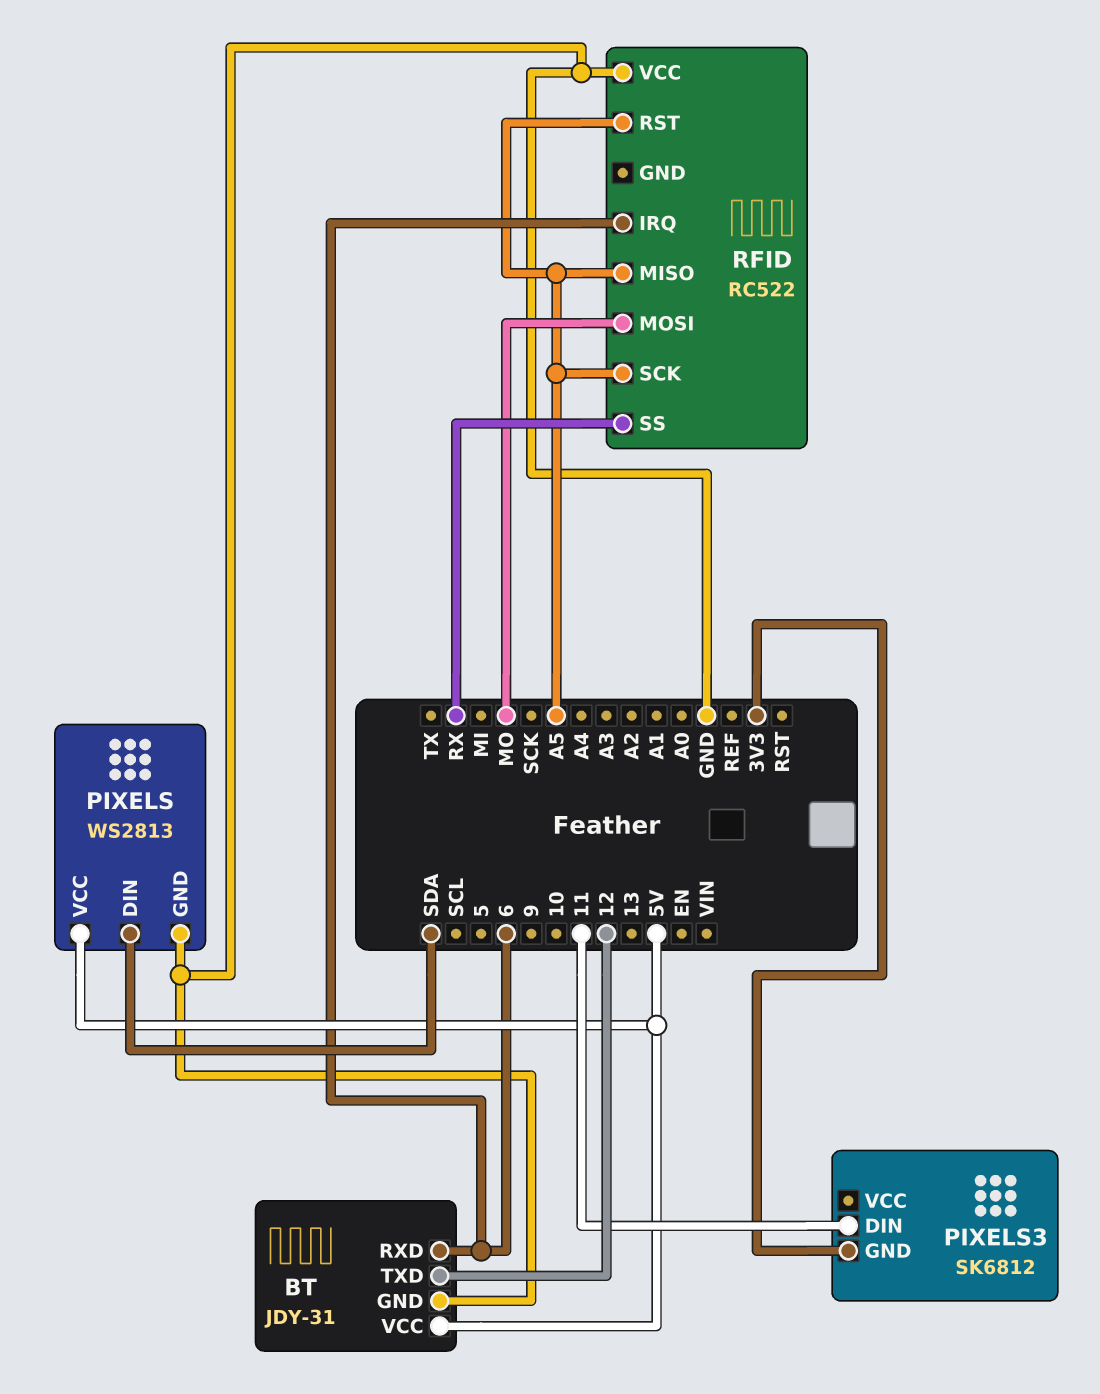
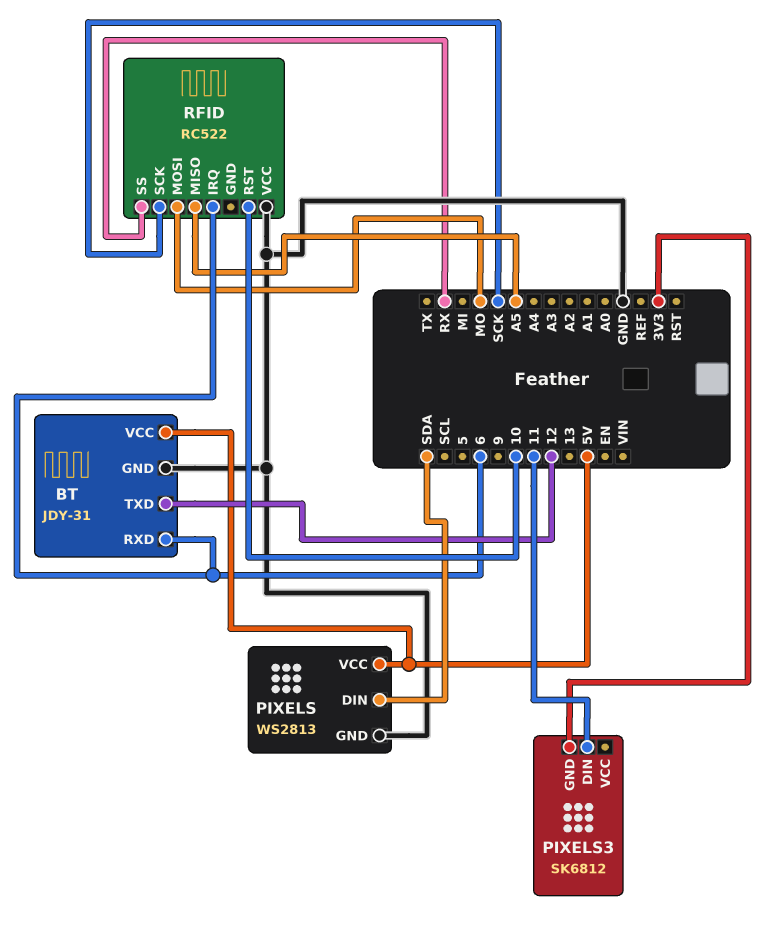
RFID pin RST: A5 -> 10
RFID pin SCK: A5 -> SCK

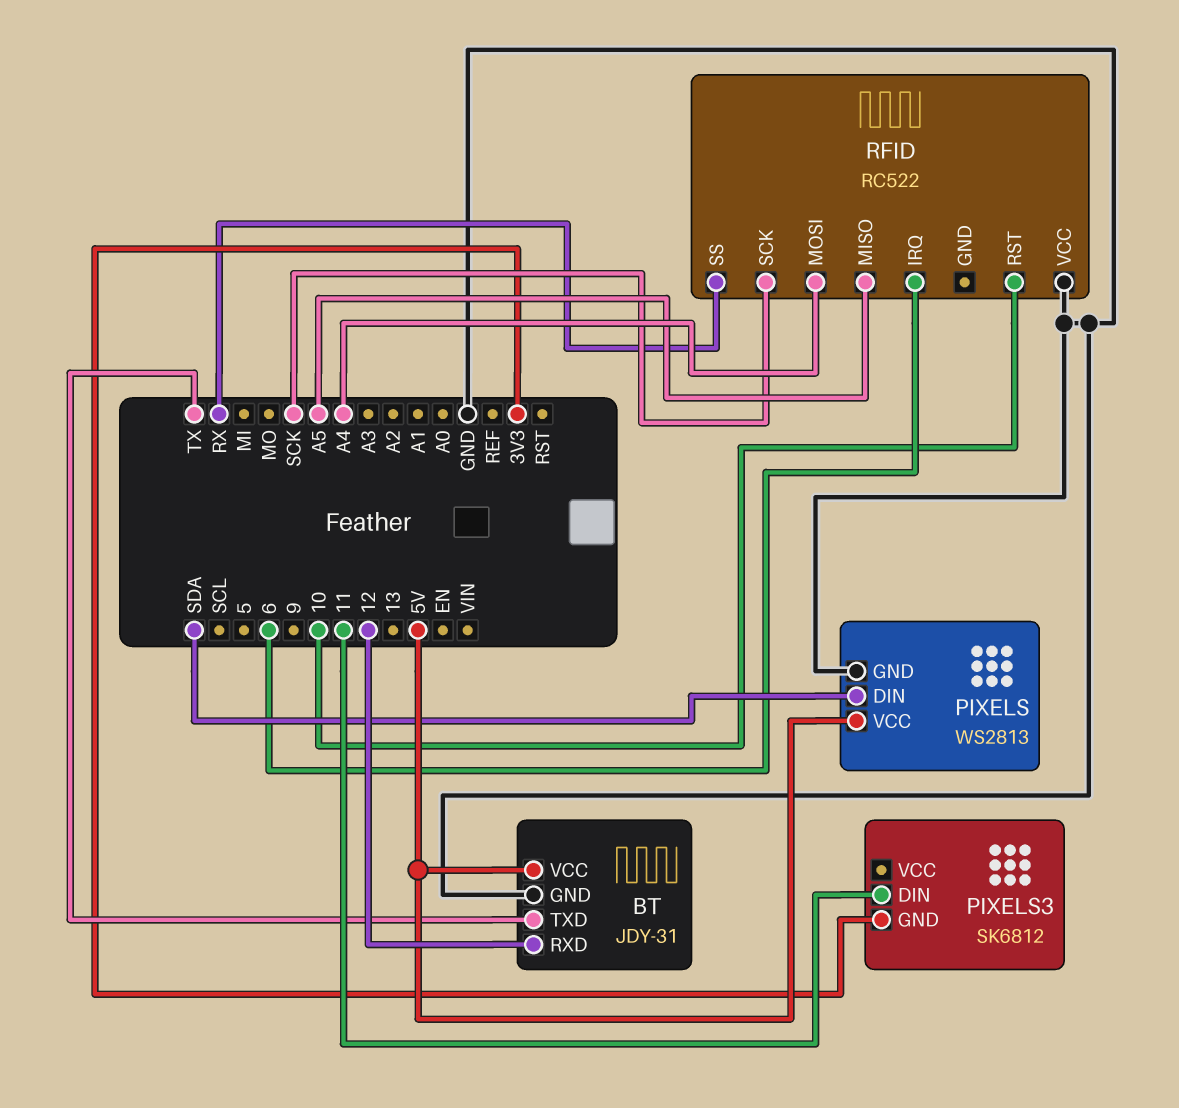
BT pin RXD: 6 -> 12
BT pin TXD: 12 -> TX
RFID pin MOSI: MO -> A4

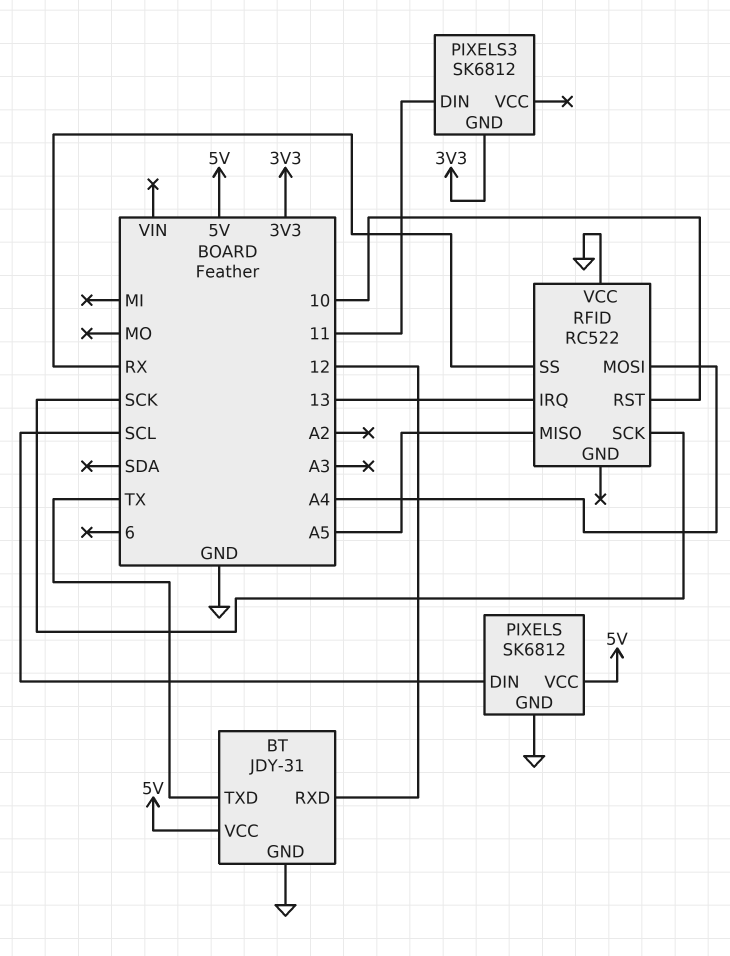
PIXELS: WS2813 -> SK6812
PIXELS pin DIN: SDA -> SCL
RFID pin IRQ: 6 -> 13

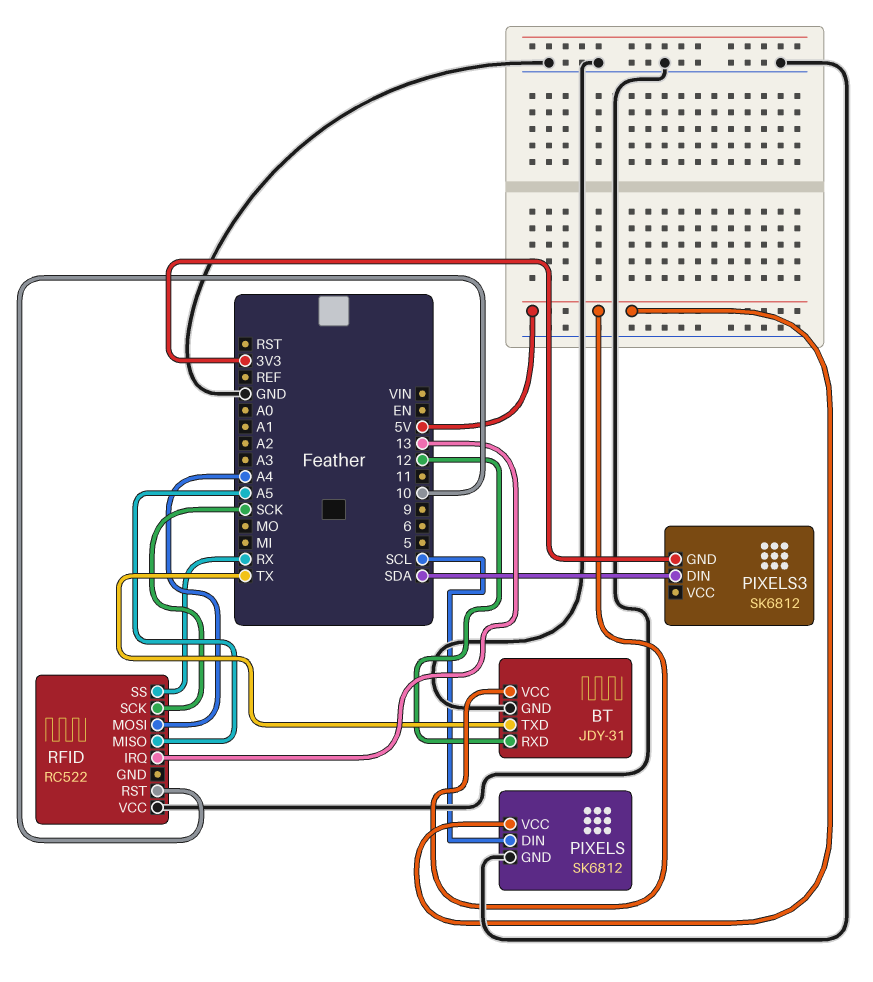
PIXELS3 pin DIN: 11 -> SDA

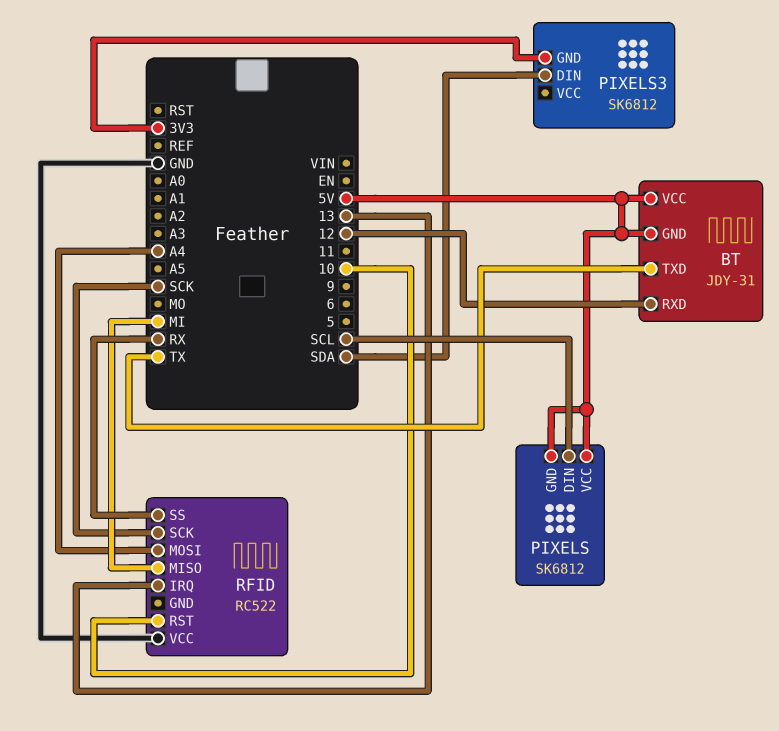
BT pin GND: GND -> 5V
PIXELS pin GND: GND -> 5V
RFID pin MISO: A5 -> MI

